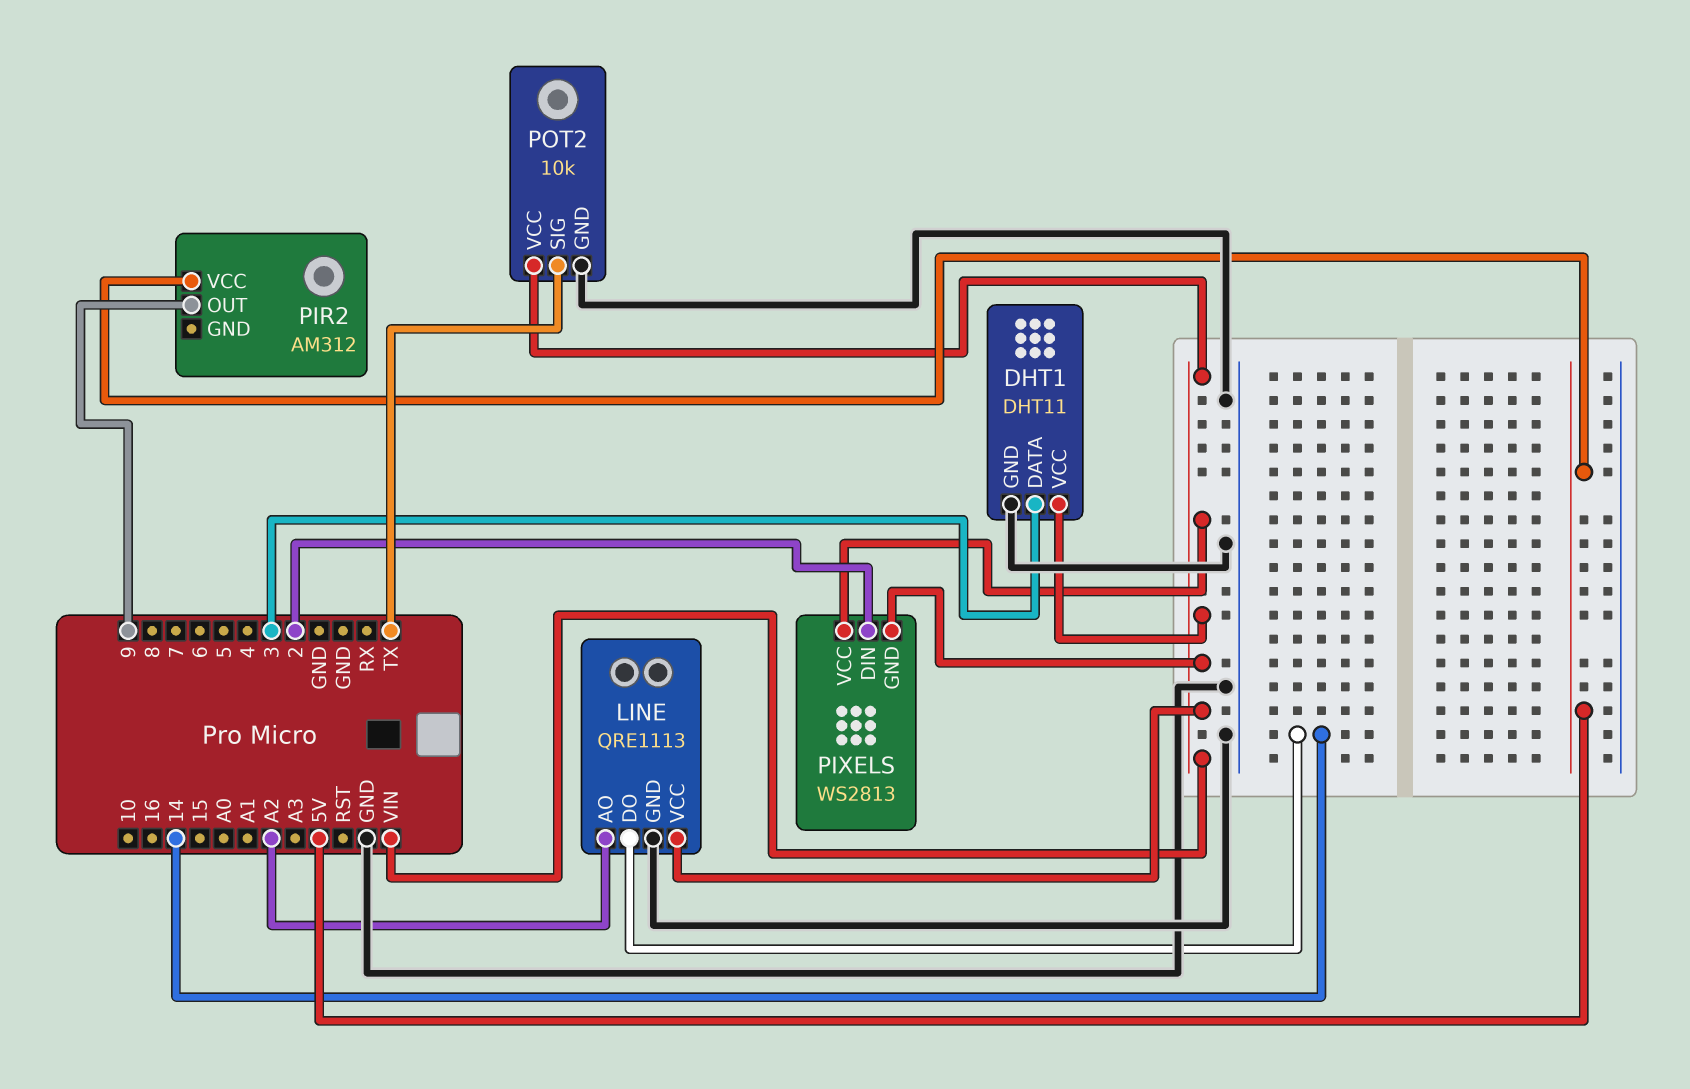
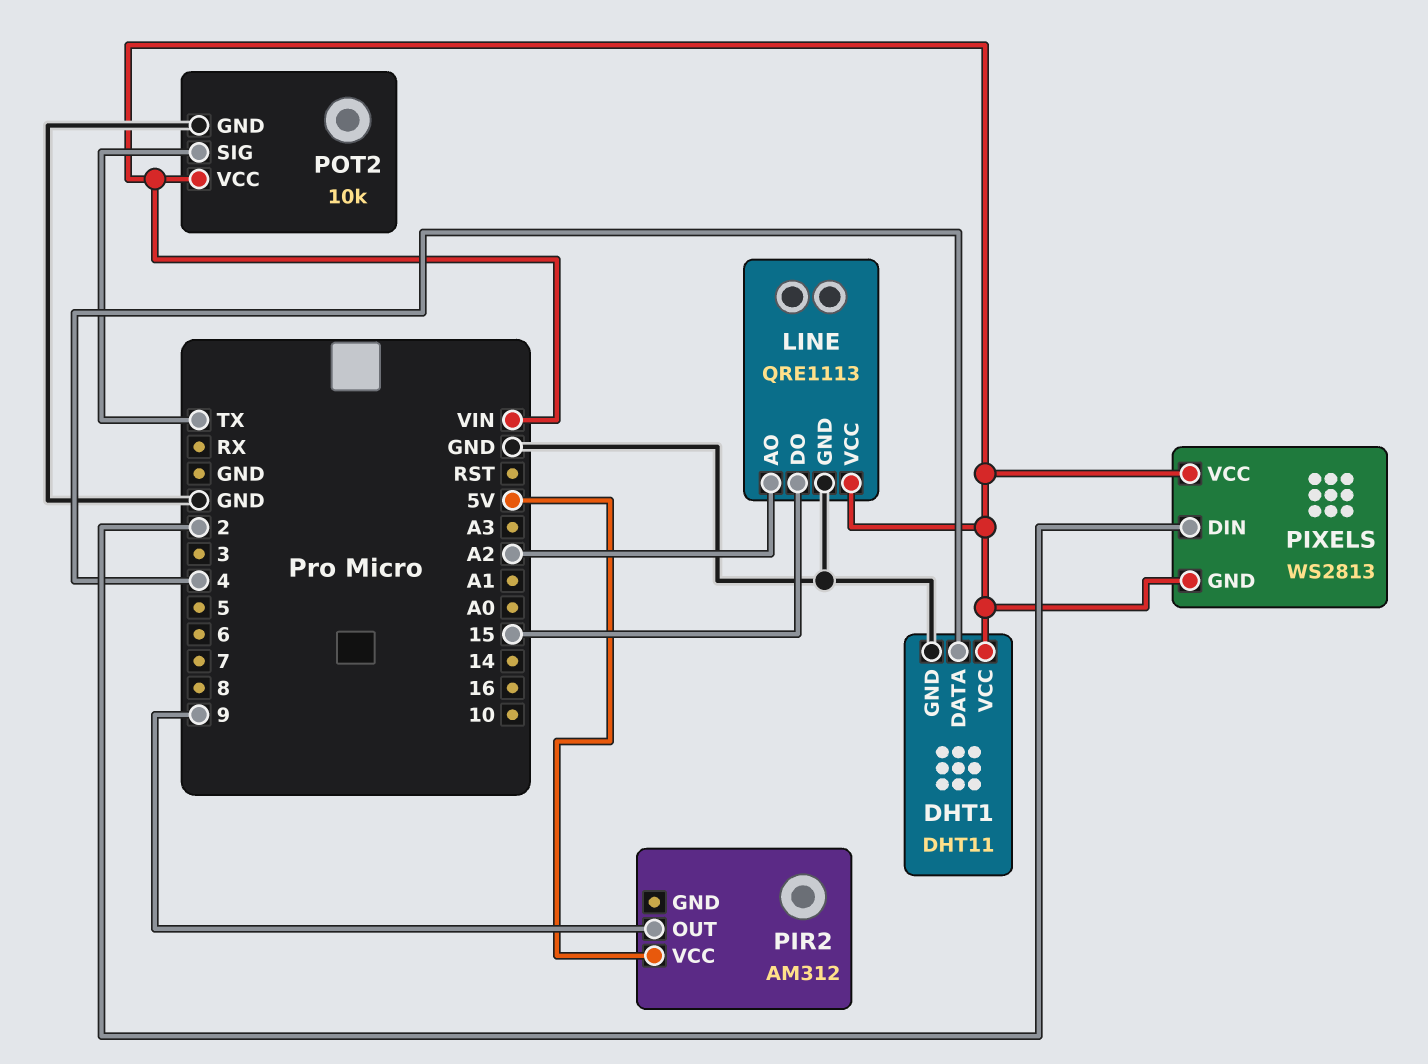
DHT1 pin DATA: 3 -> 4
LINE pin DO: 14 -> 15

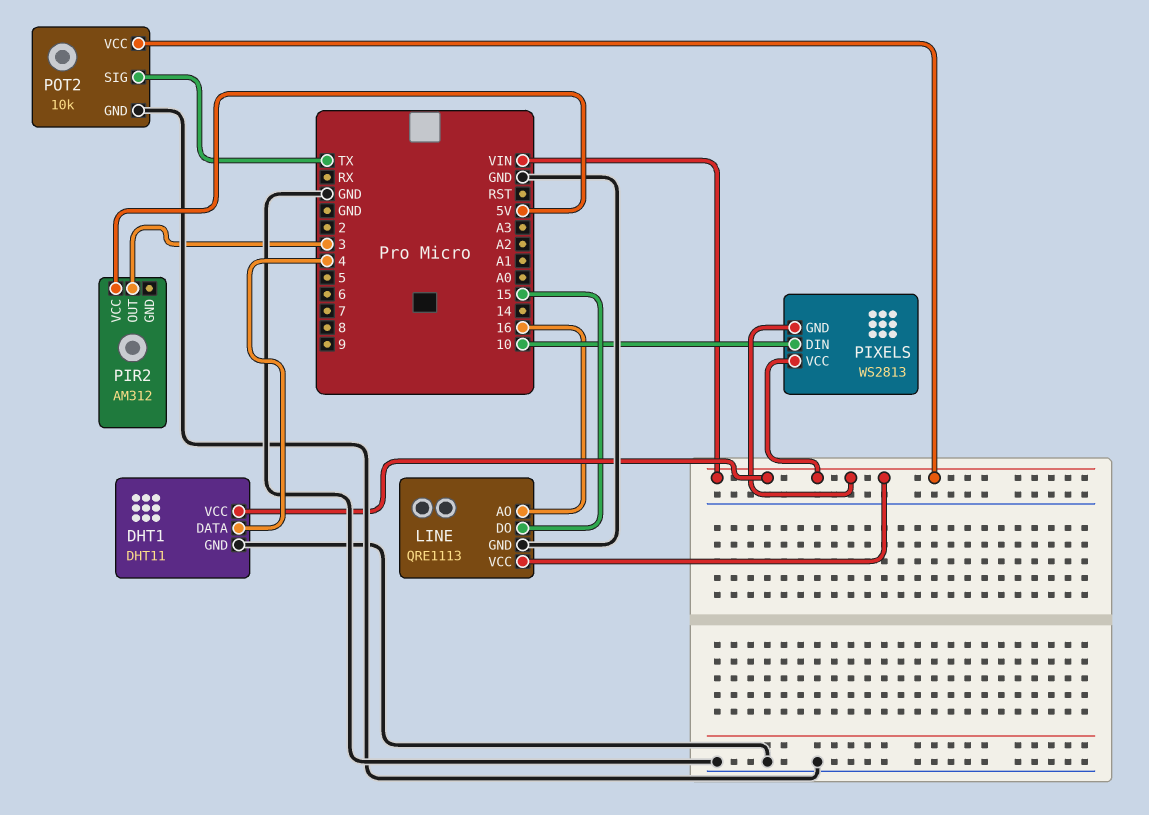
LINE pin AO: A2 -> 16
PIR2 pin OUT: 9 -> 3
PIXELS pin DIN: 2 -> 10

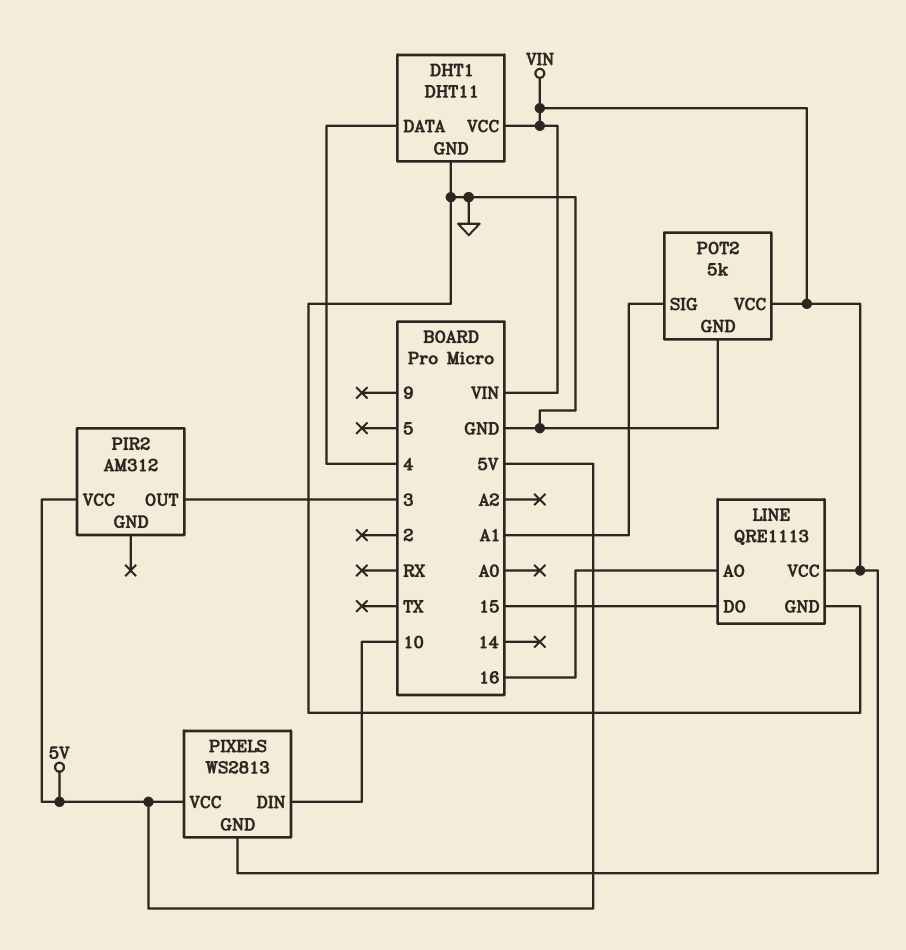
PIXELS pin VCC: VIN -> 5V
POT2: 10k -> 5k
POT2 pin SIG: TX -> A1

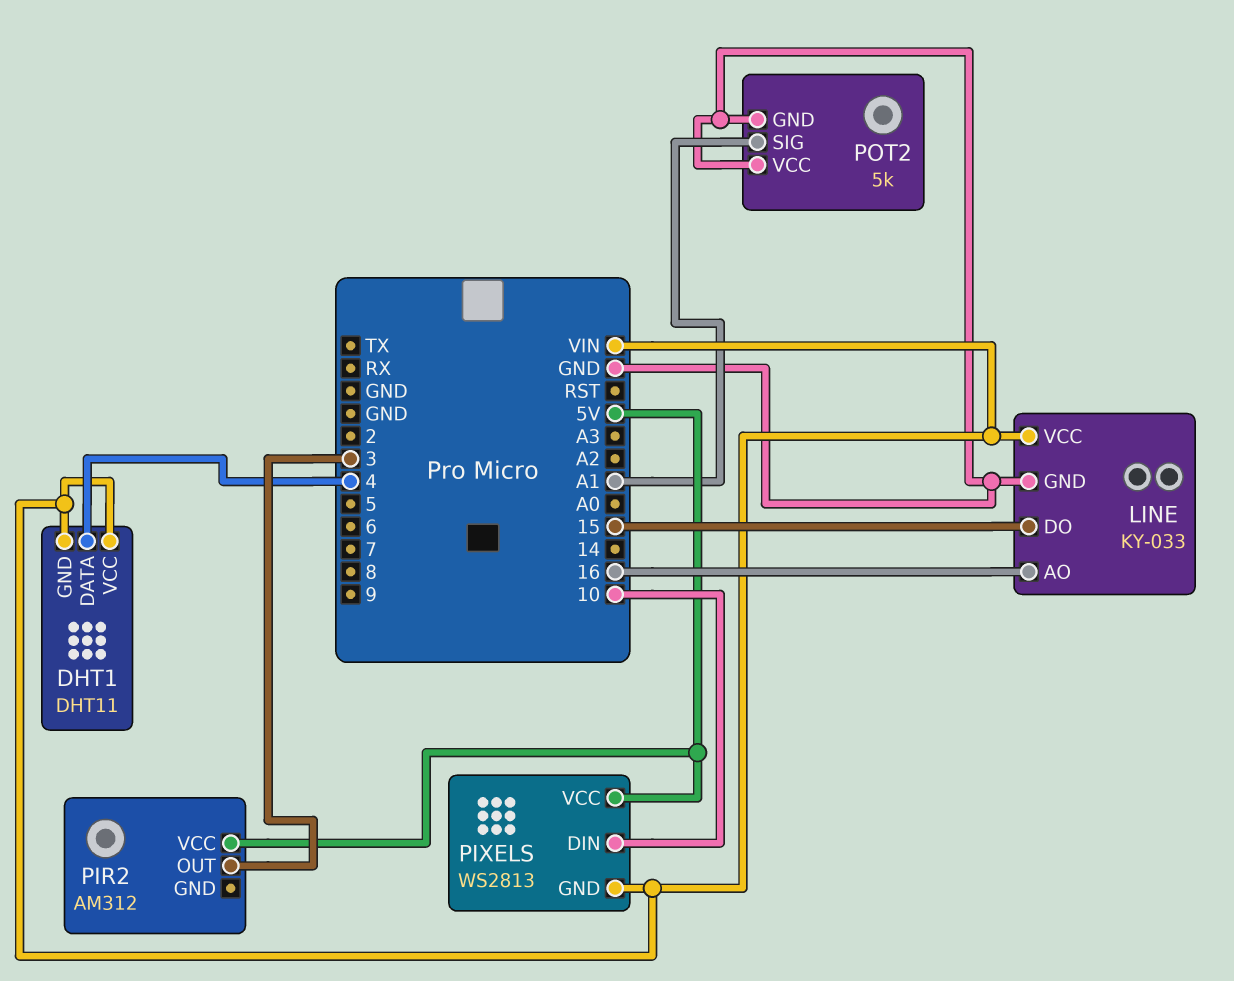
DHT1 pin GND: GND -> VIN
LINE: QRE1113 -> KY-033
POT2 pin VCC: VIN -> GND

